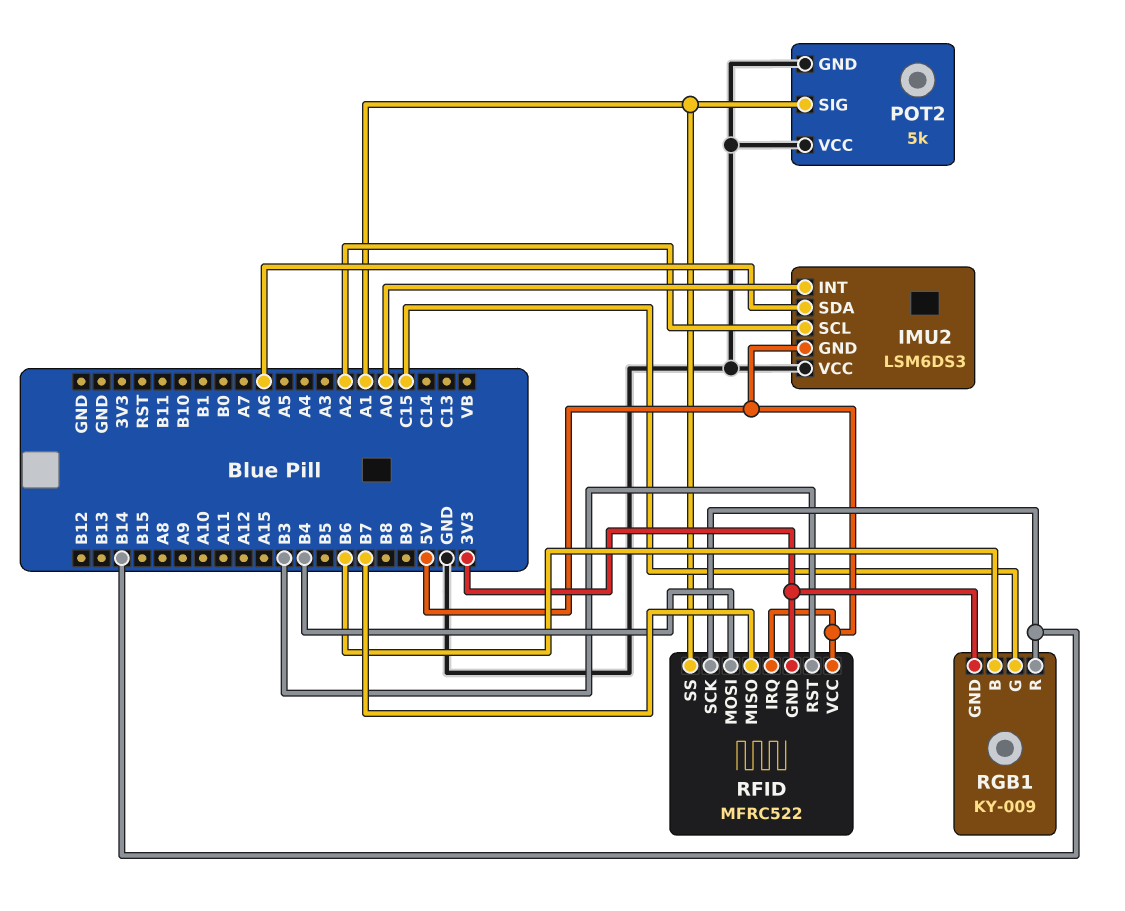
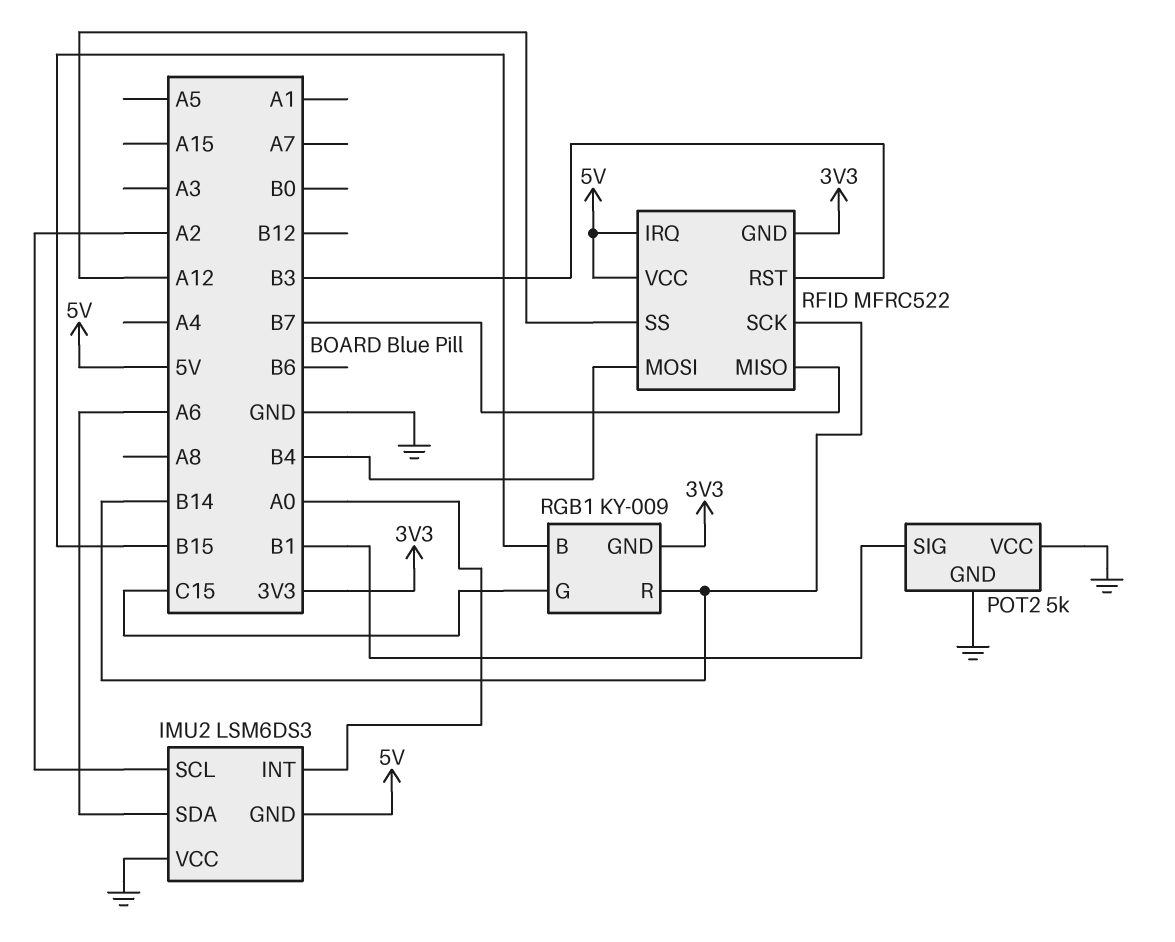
POT2 pin SIG: A1 -> B1
RFID pin SS: A1 -> A12
RGB1 pin B: B6 -> B15

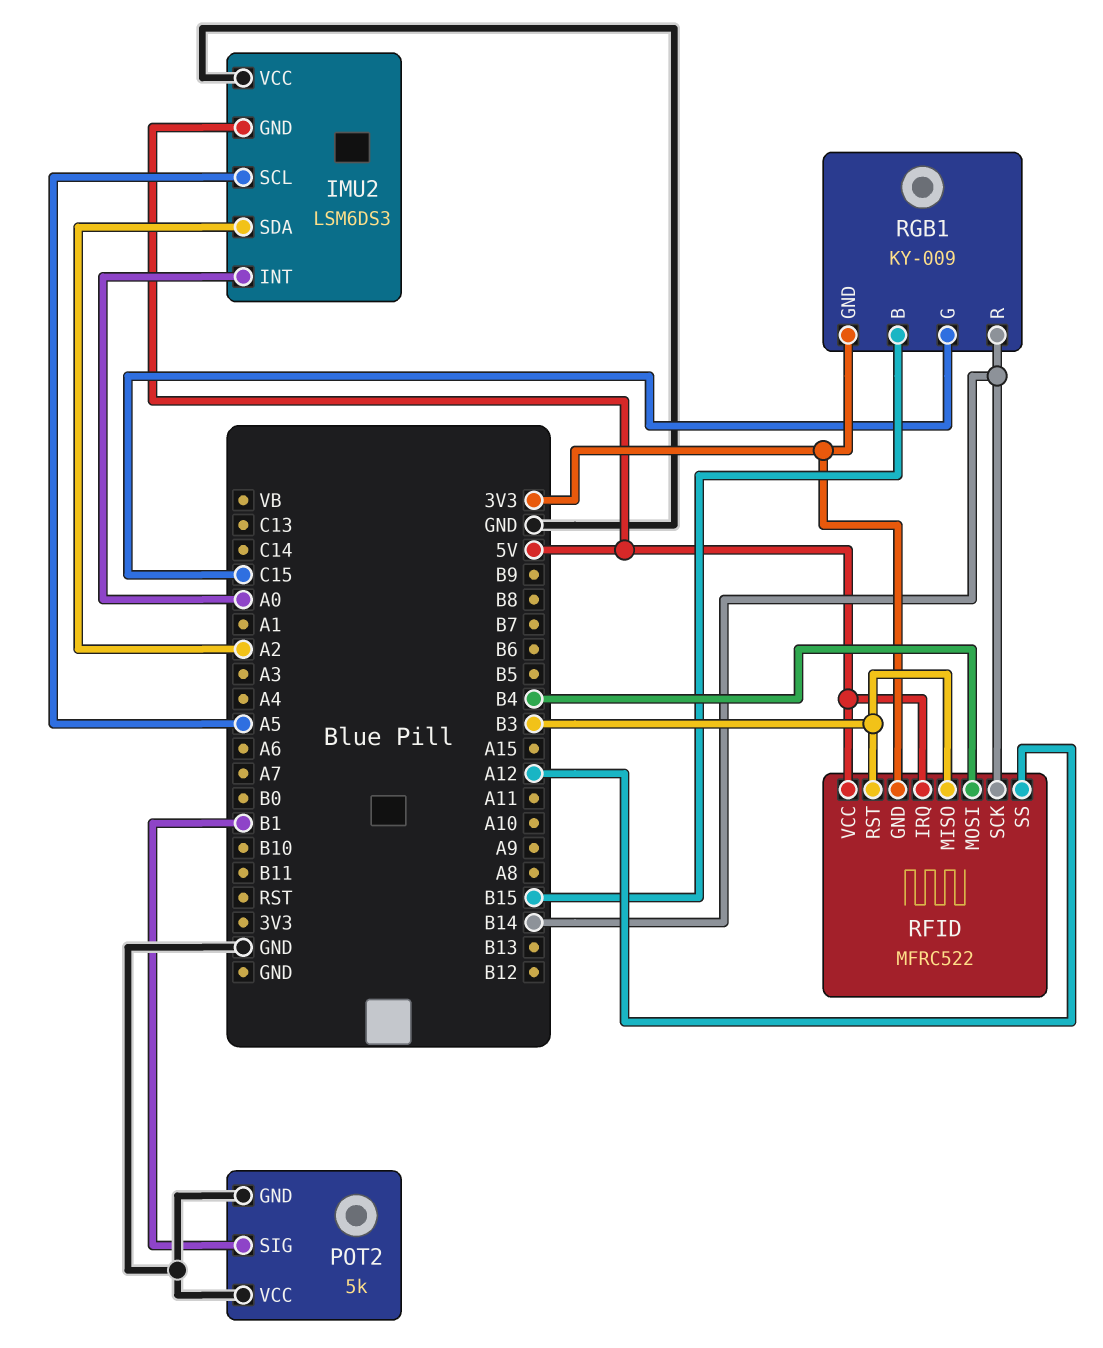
IMU2 pin SCL: A2 -> A5
IMU2 pin SDA: A6 -> A2
RFID pin MISO: B7 -> B3

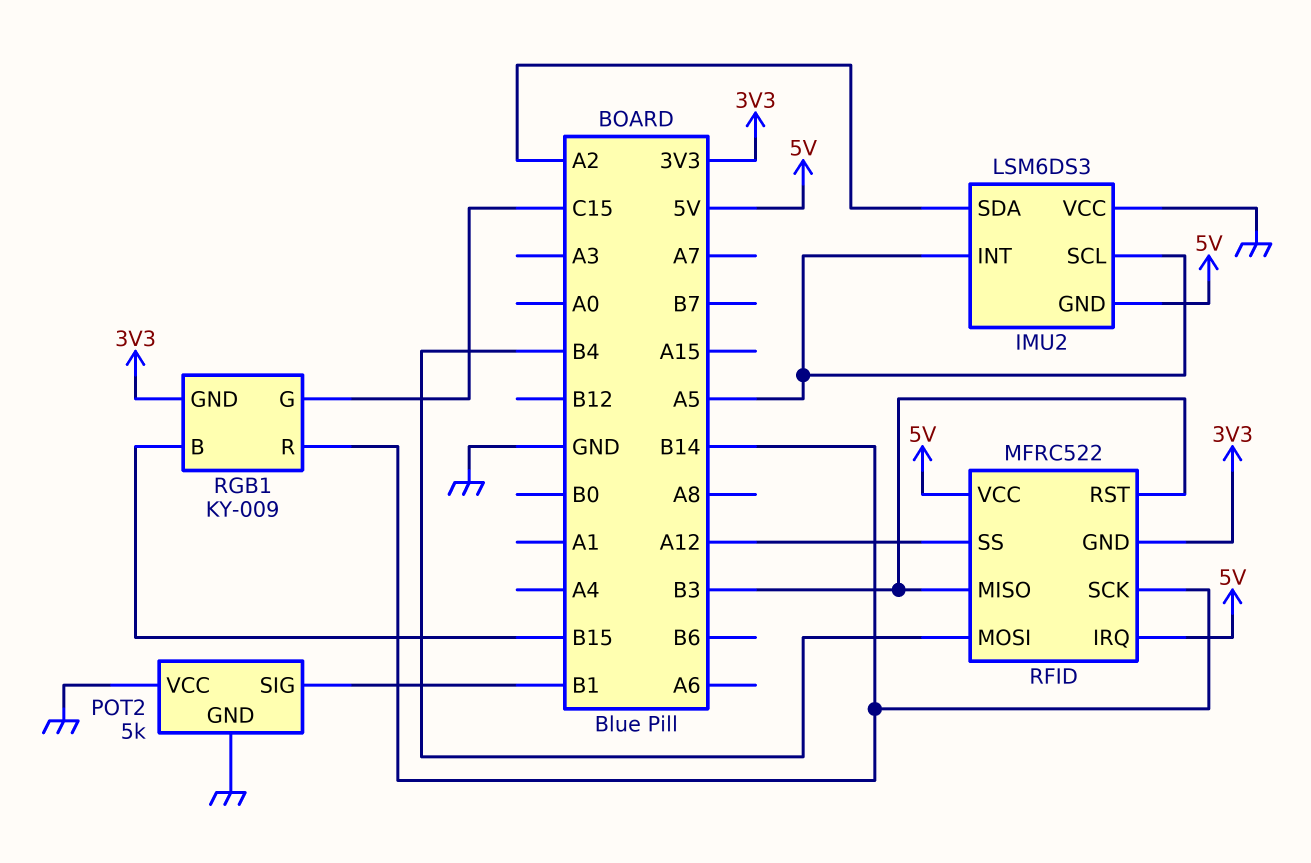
IMU2 pin INT: A0 -> A5

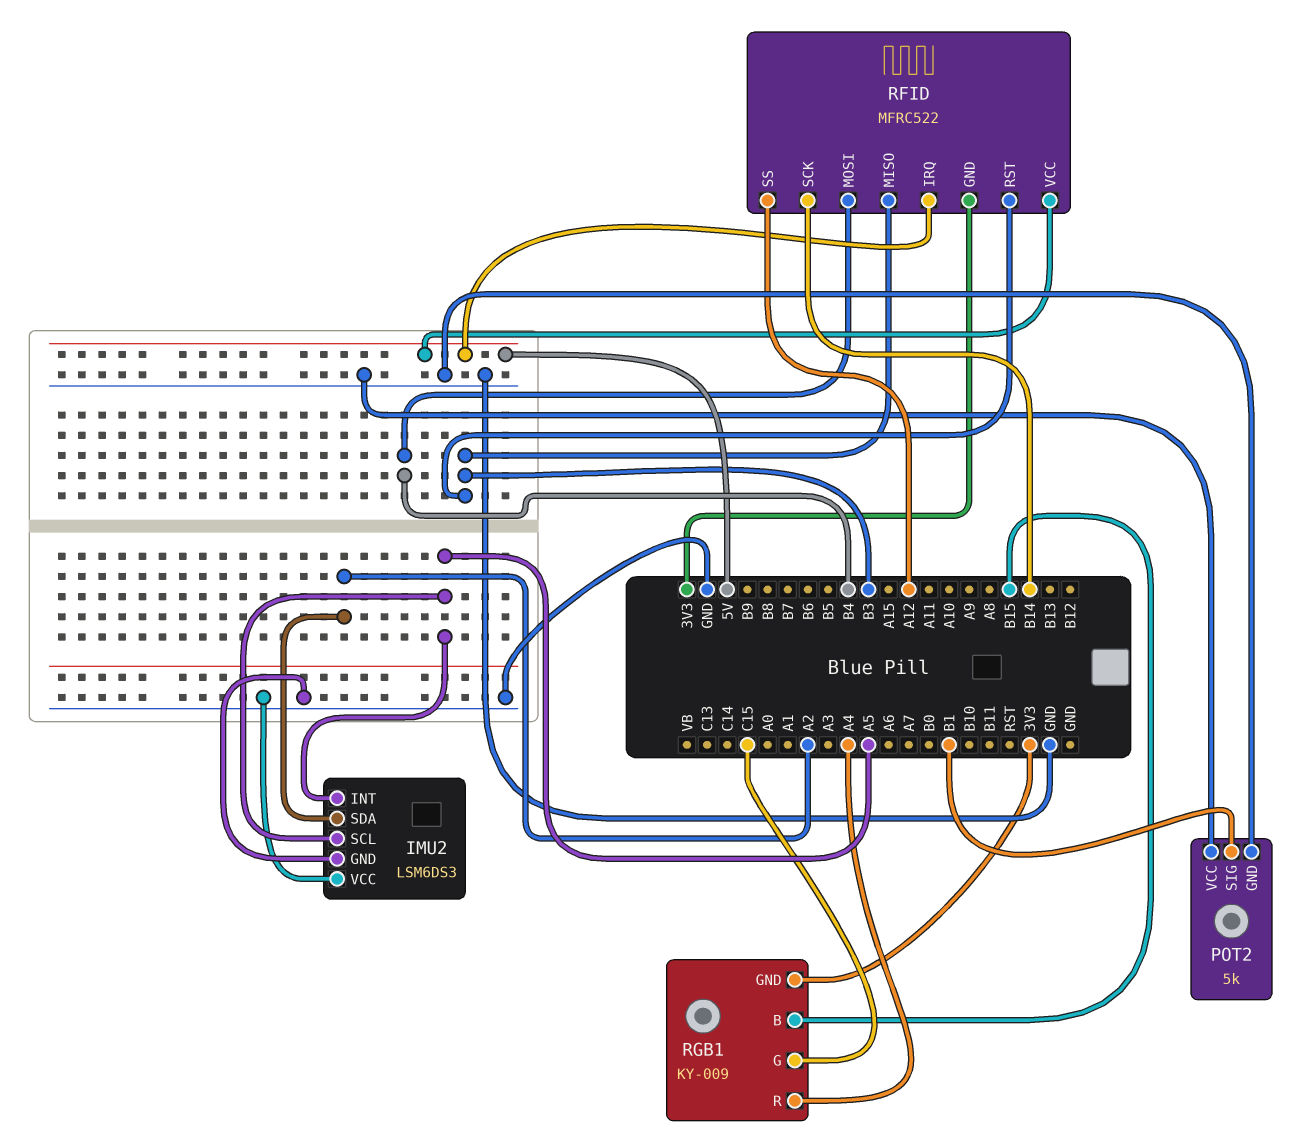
IMU2 pin GND: 5V -> GND
RGB1 pin R: B14 -> A4

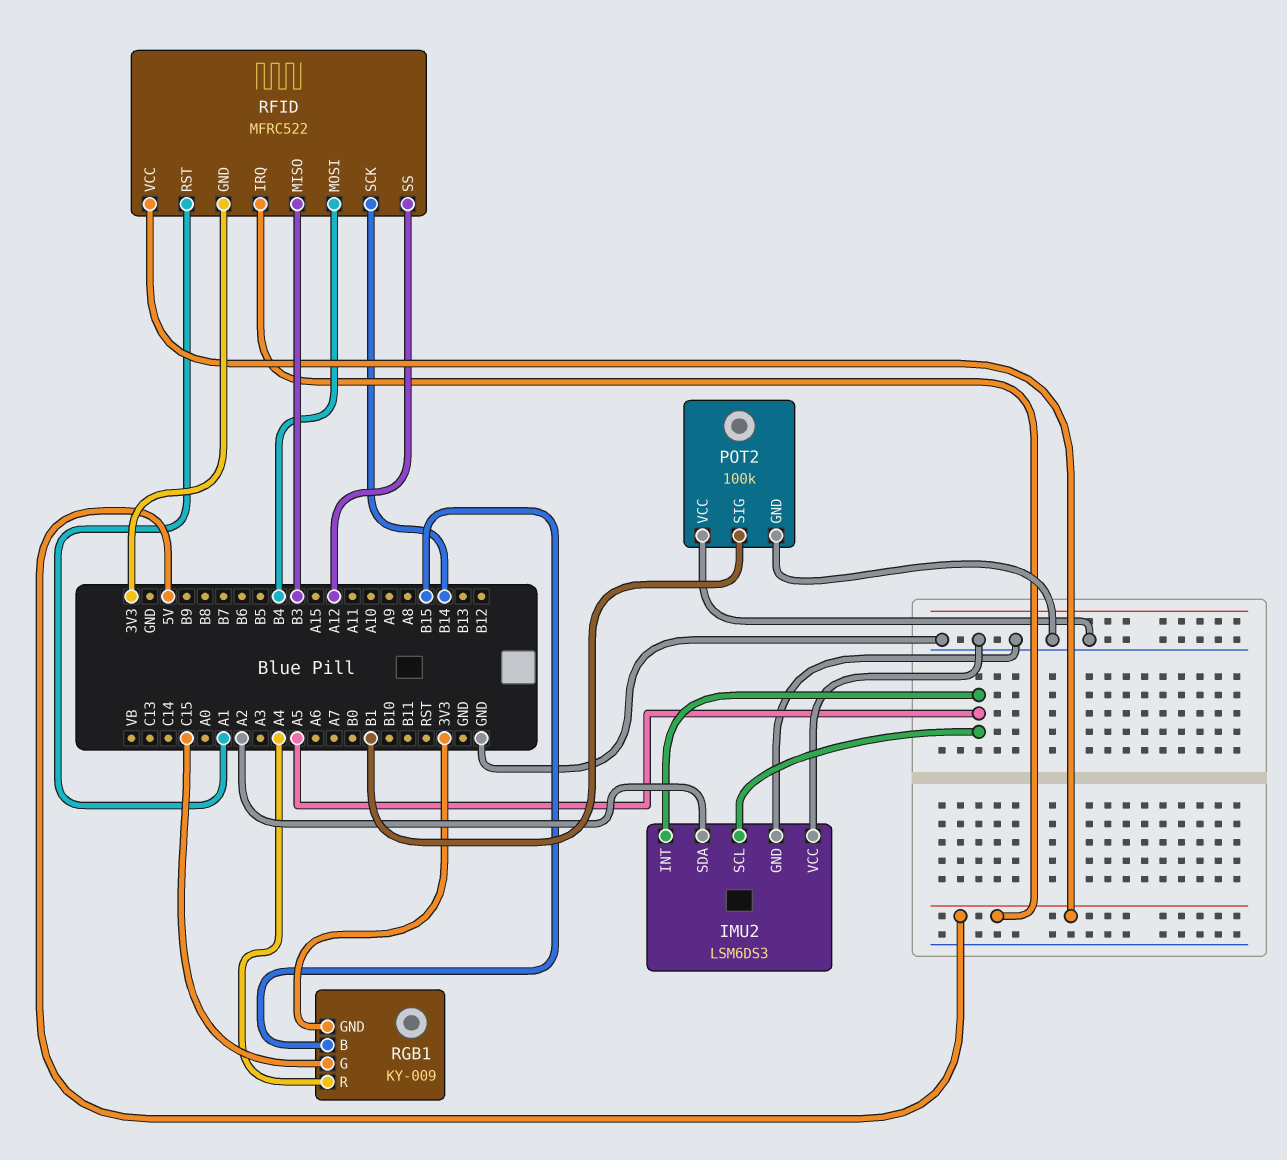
POT2: 5k -> 100k
RFID pin RST: B3 -> A1

